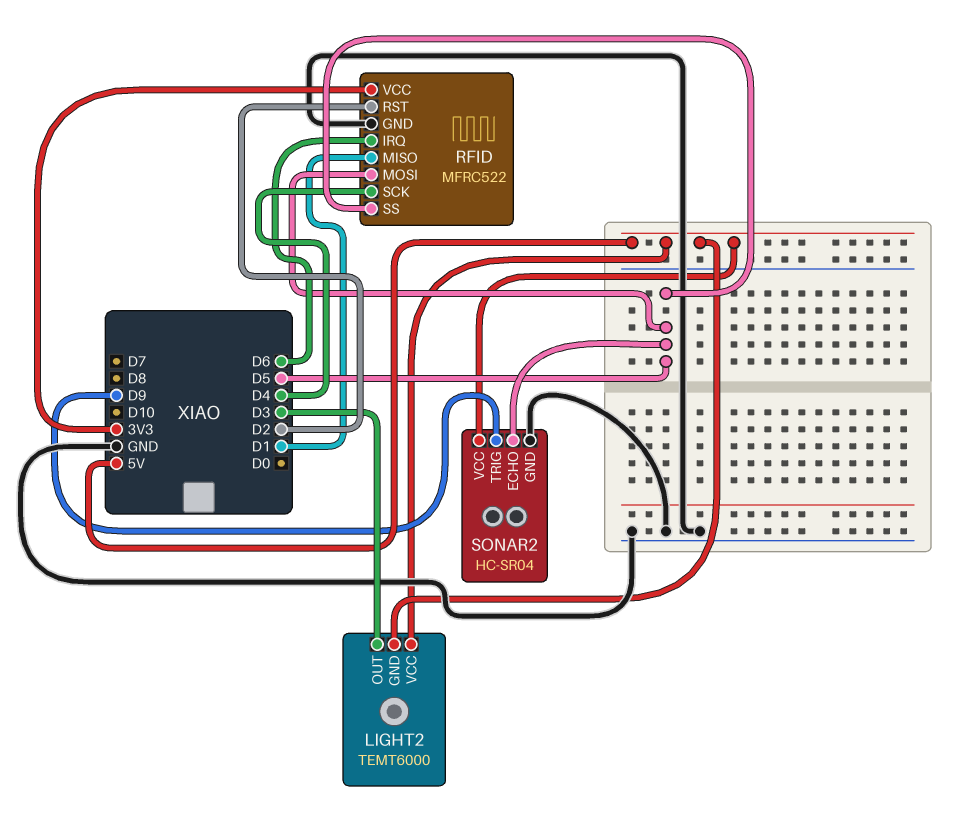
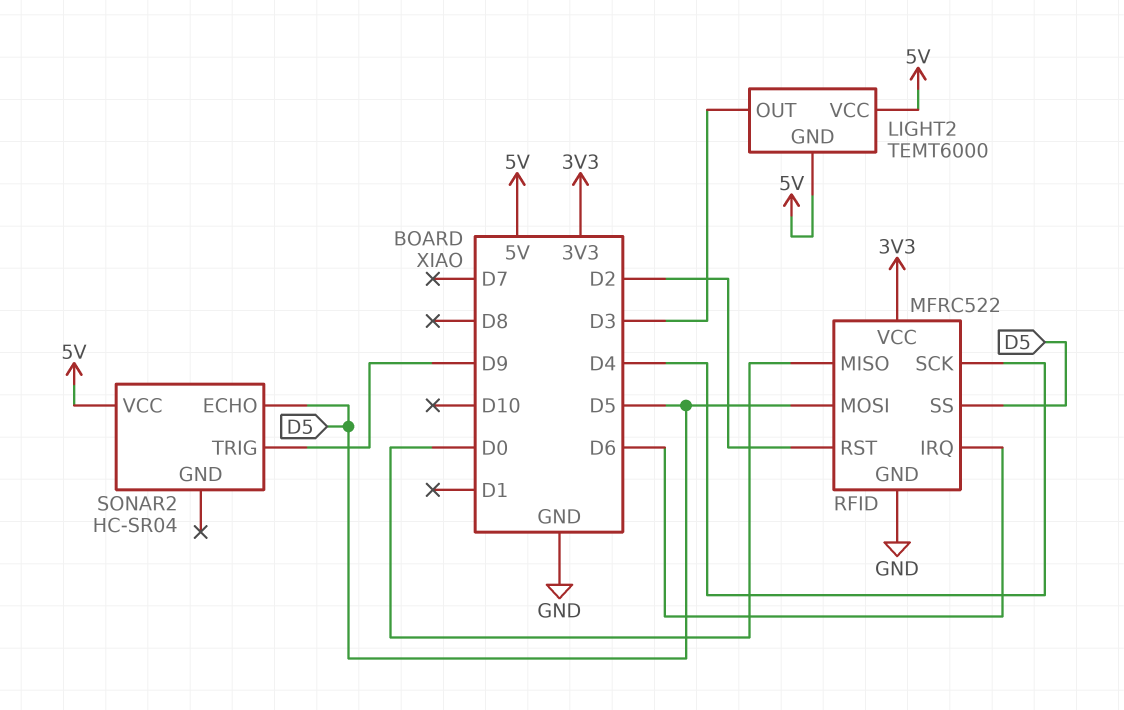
RFID pin MISO: D1 -> D0
SONAR2 pin GND: GND -> none

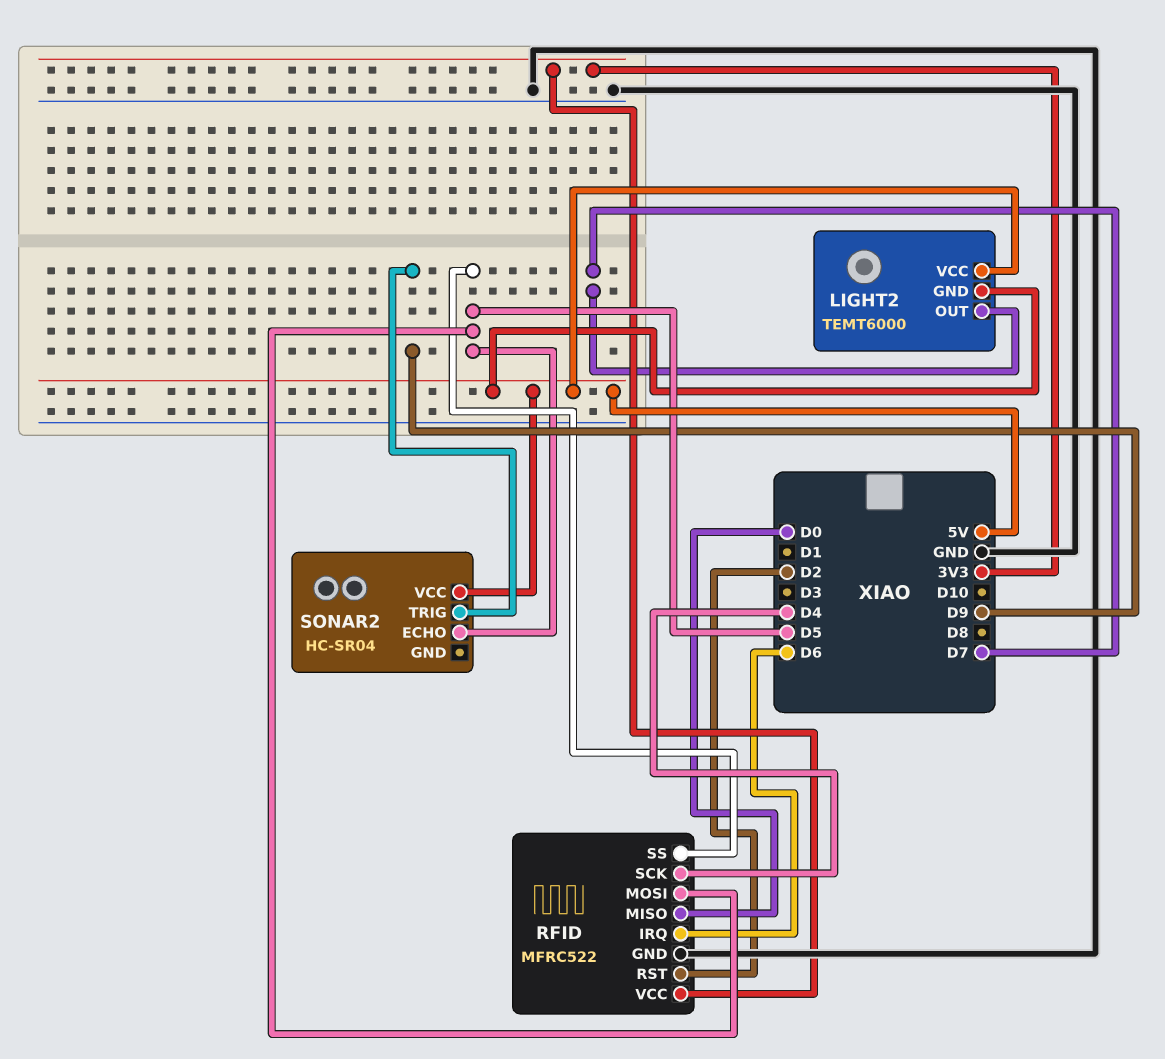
LIGHT2 pin OUT: D3 -> D7

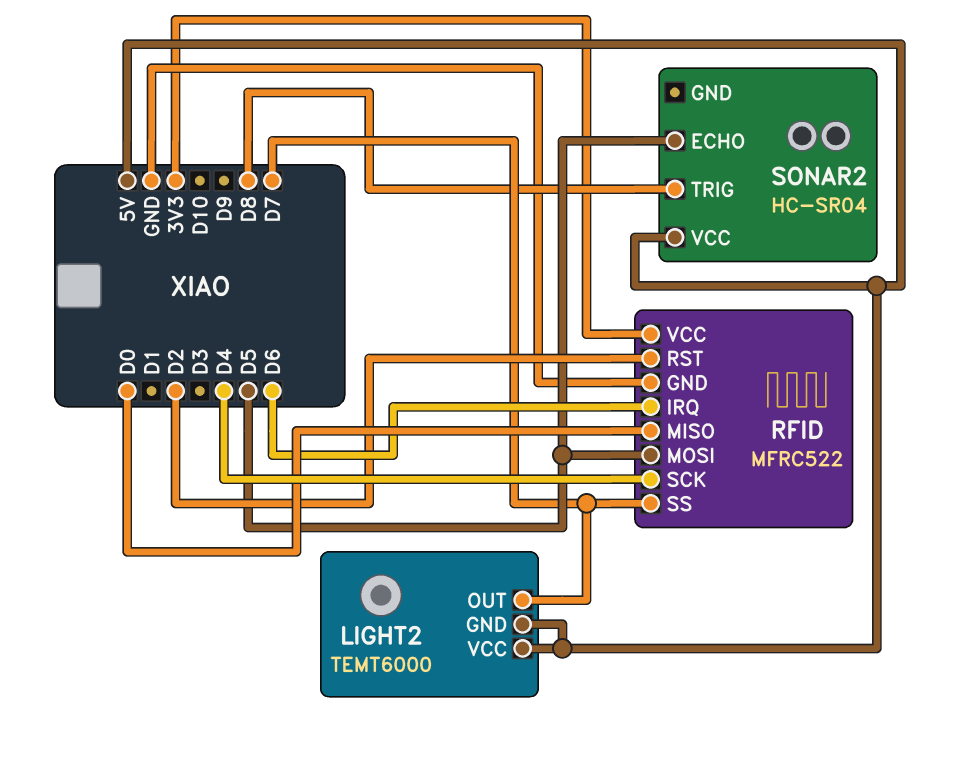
RFID pin SS: D5 -> D7
SONAR2 pin TRIG: D9 -> D8

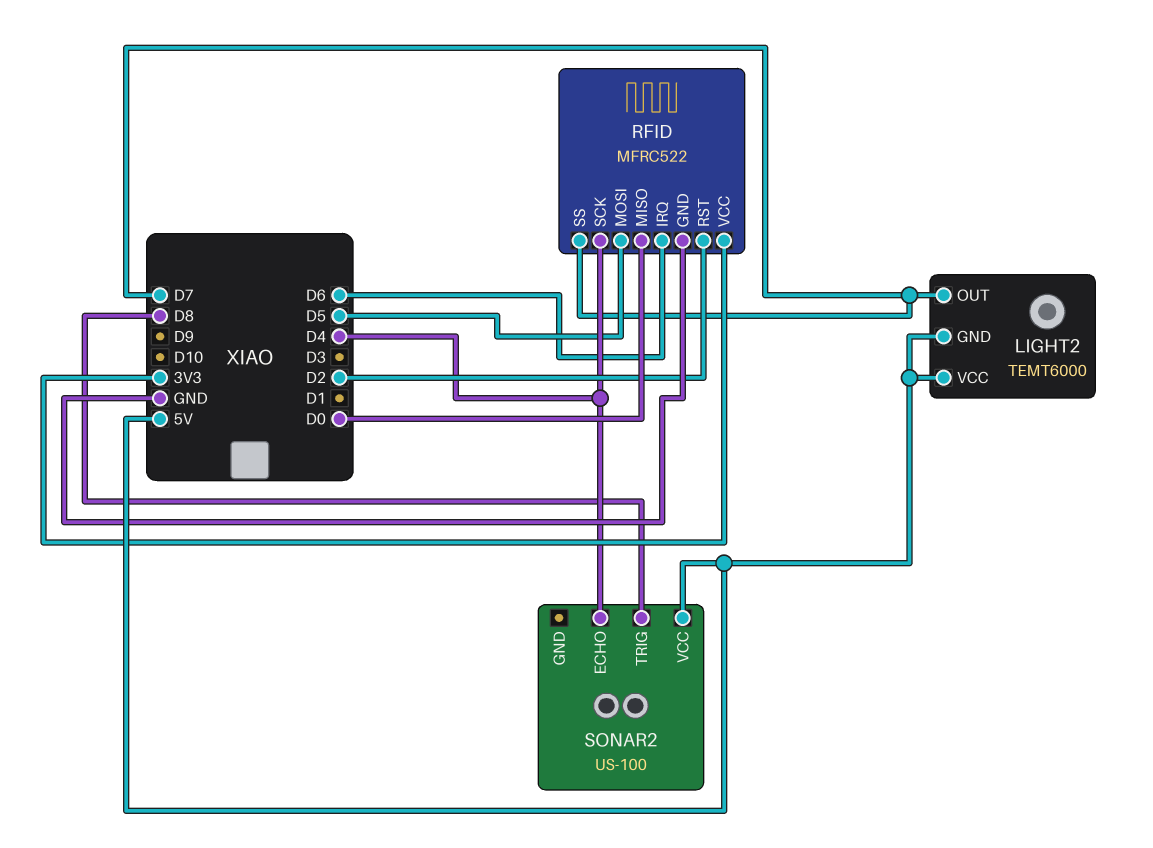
SONAR2: HC-SR04 -> US-100
SONAR2 pin ECHO: D5 -> D4

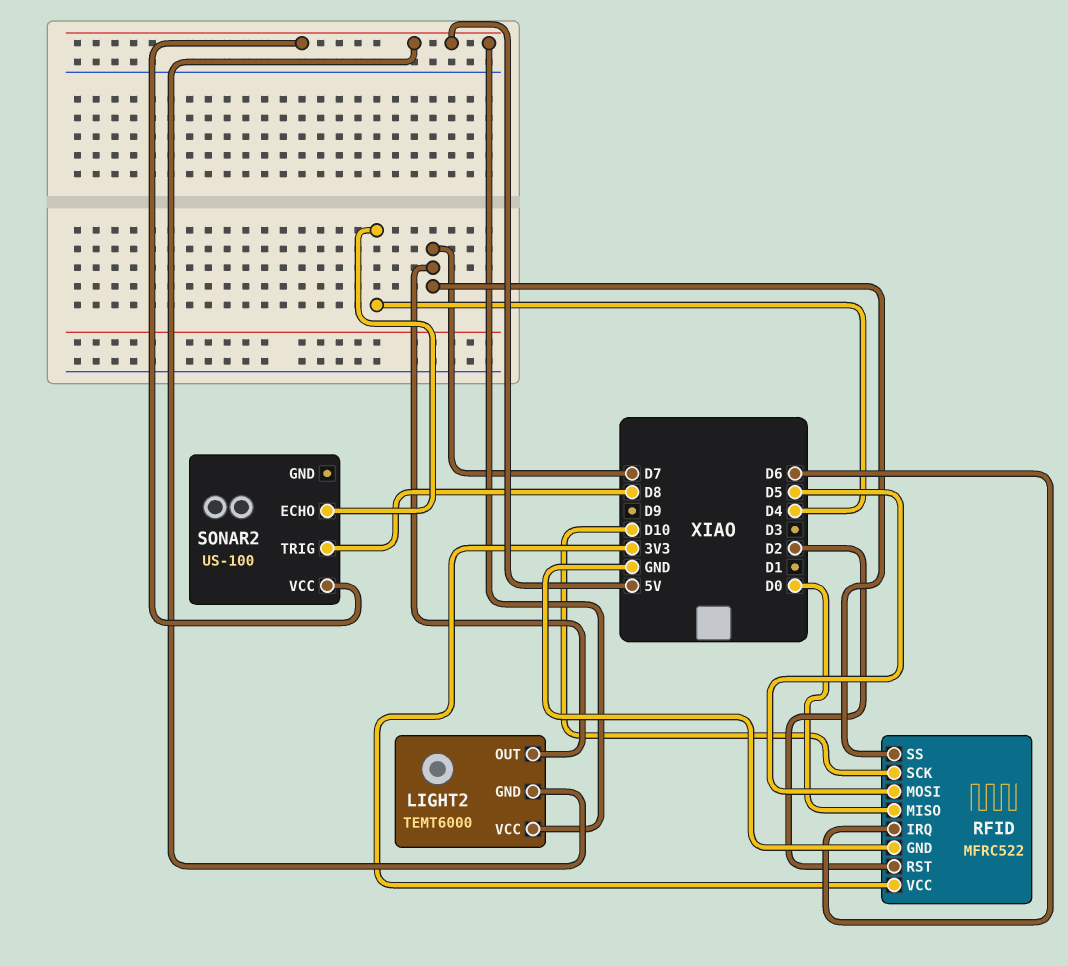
RFID pin SCK: D4 -> D10

